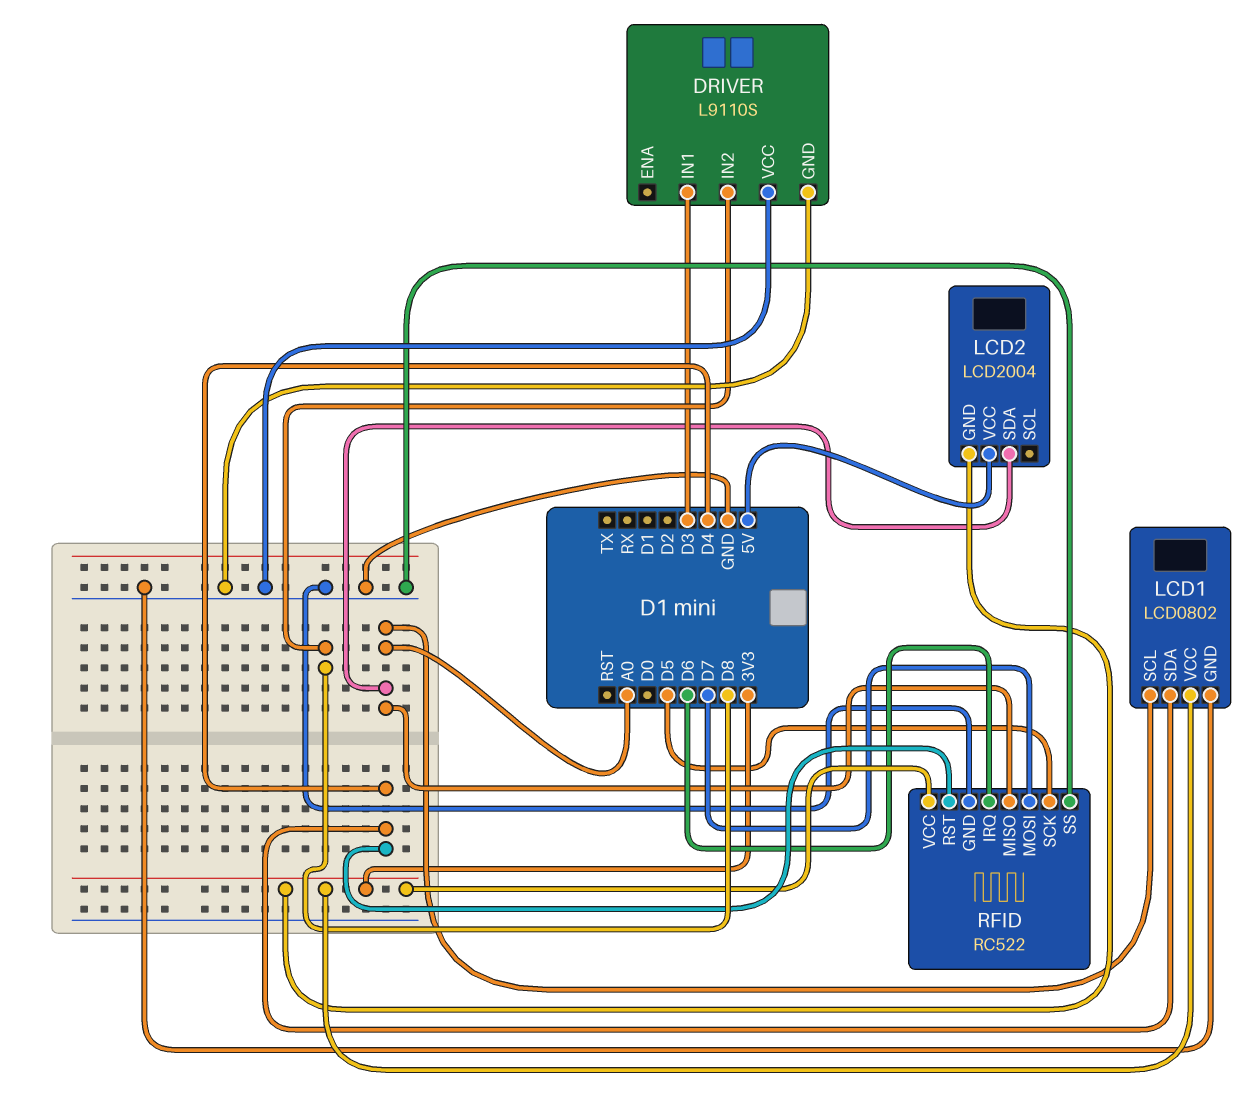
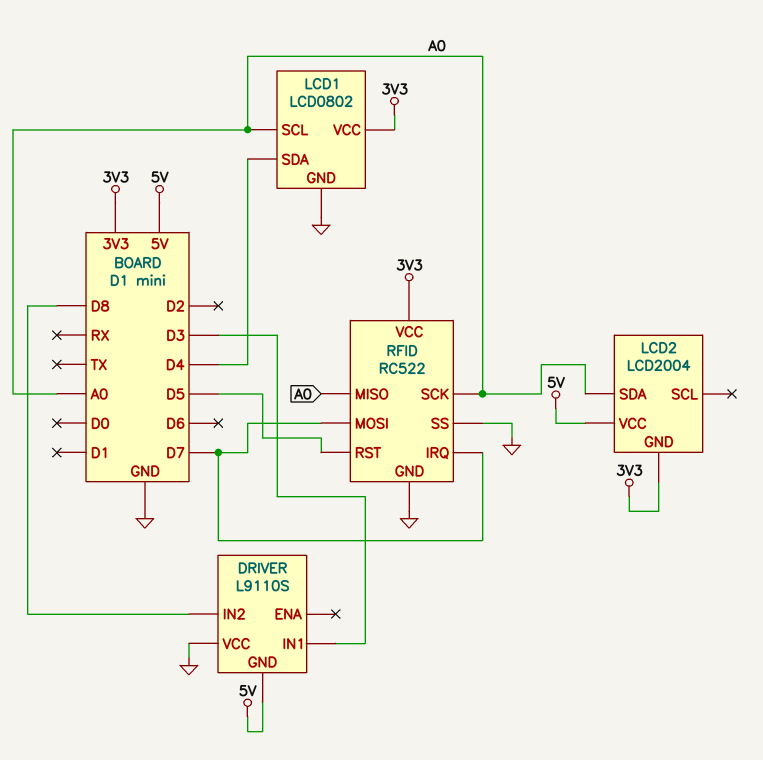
DRIVER pin GND: GND -> 5V
RFID pin IRQ: D6 -> D7
RFID pin RST: D4 -> D5
RFID pin SCK: D5 -> A0

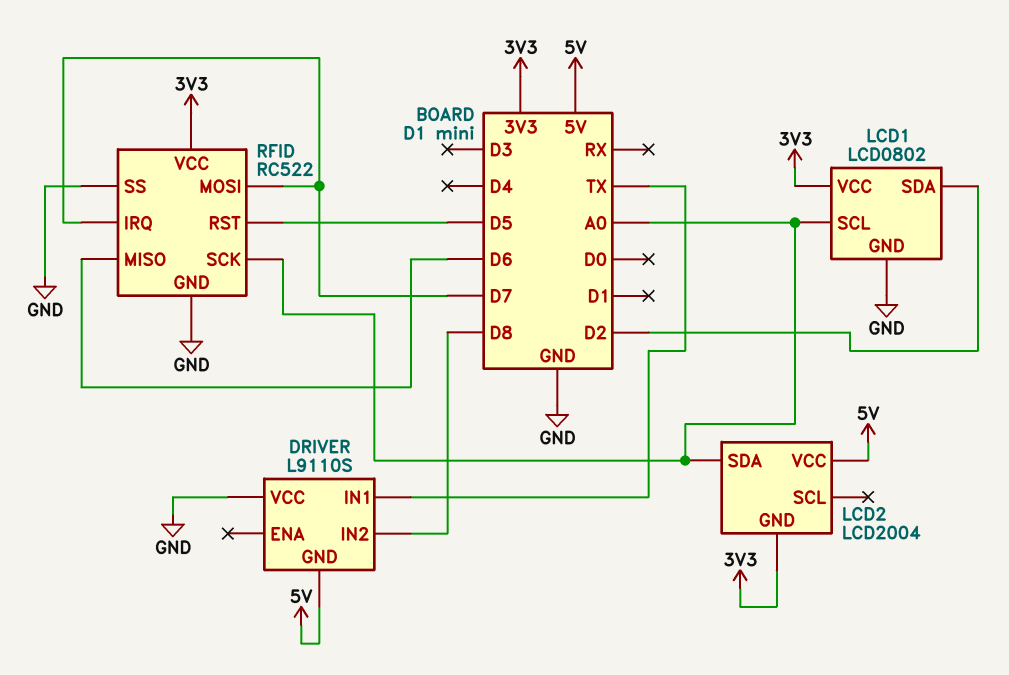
DRIVER pin IN1: D3 -> TX
LCD1 pin SDA: D4 -> D2
RFID pin MISO: A0 -> D6

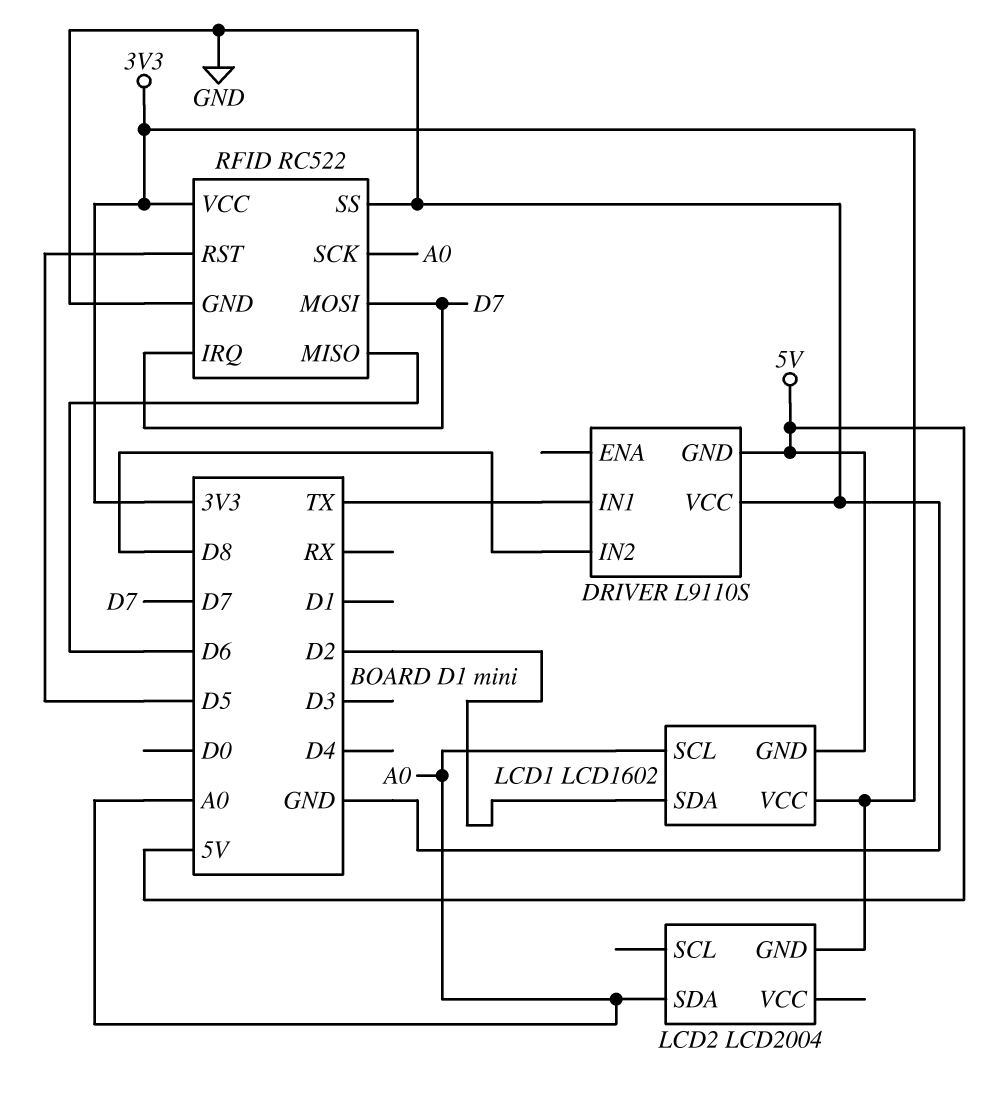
LCD1: LCD0802 -> LCD1602
LCD1 pin GND: GND -> 5V
LCD2 pin VCC: 5V -> none

